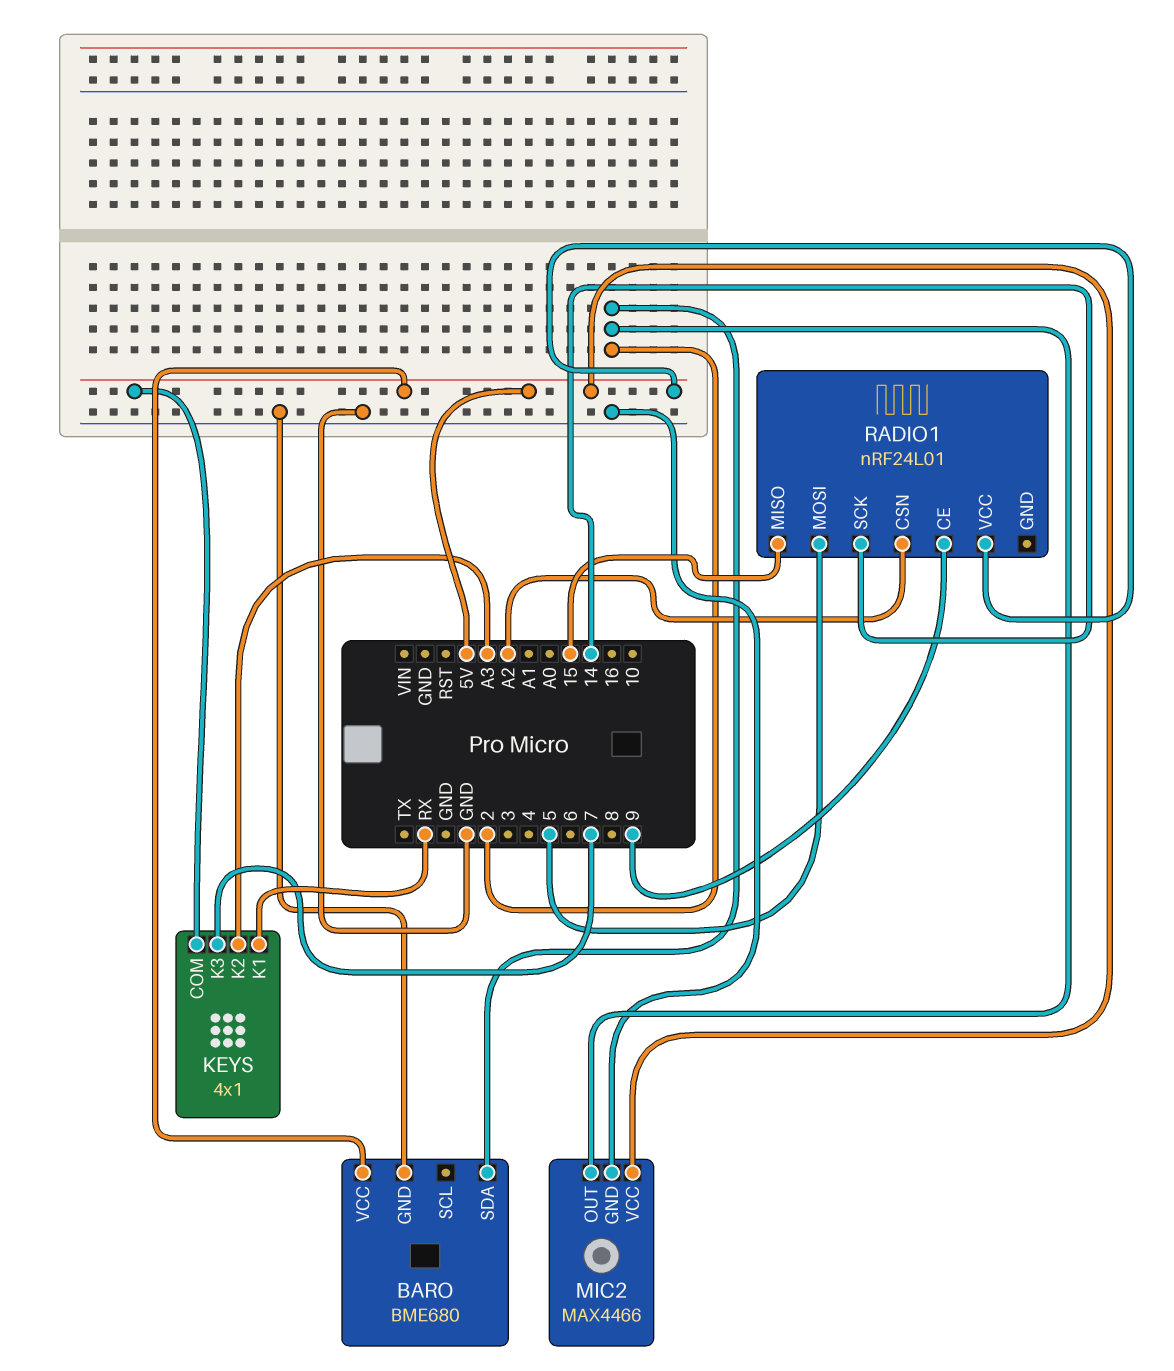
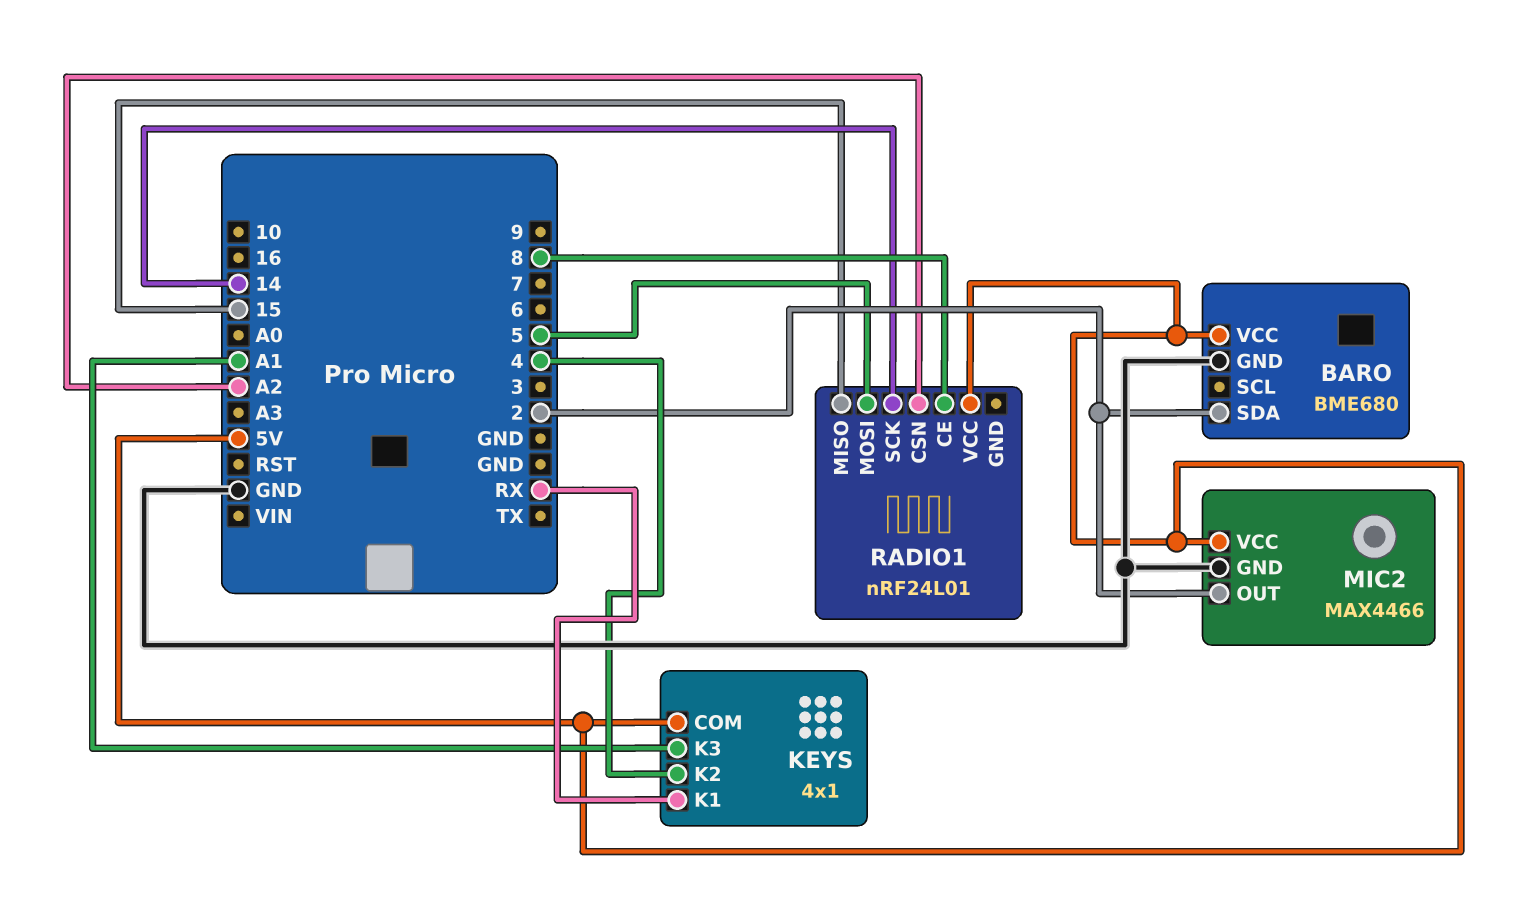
KEYS pin K2: A3 -> 4
KEYS pin K3: 7 -> A1
RADIO1 pin CE: 9 -> 8

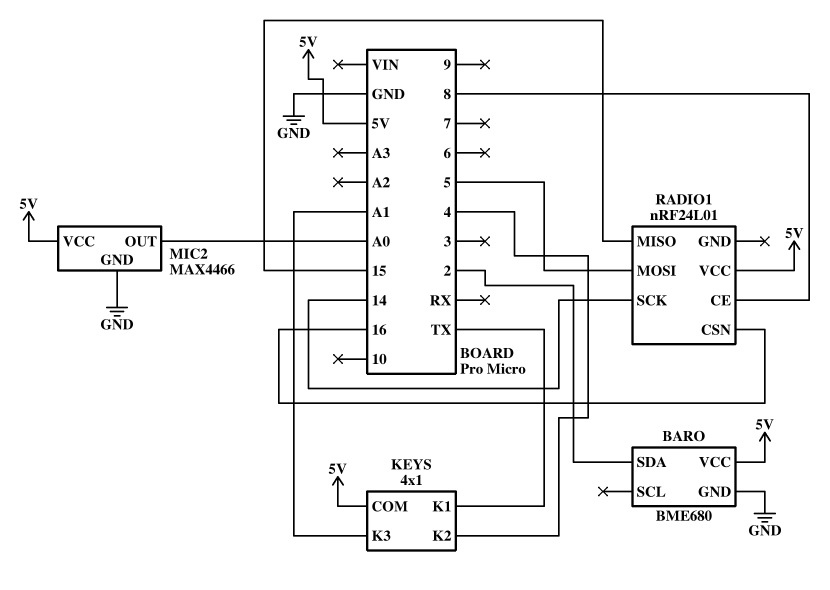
KEYS pin K1: RX -> TX
MIC2 pin OUT: 2 -> A0
RADIO1 pin CSN: A2 -> 16

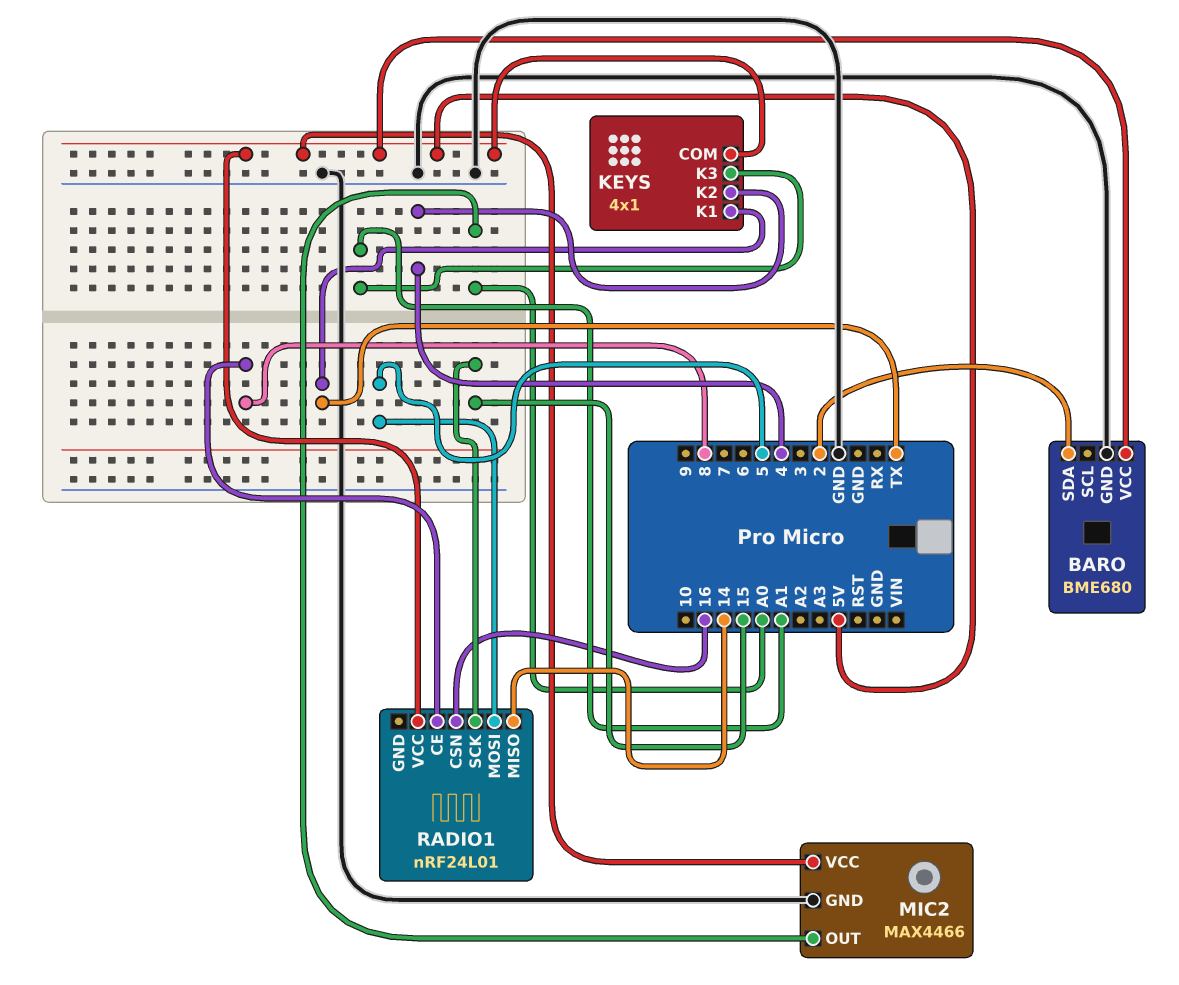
RADIO1 pin MISO: 15 -> 14
RADIO1 pin SCK: 14 -> 15

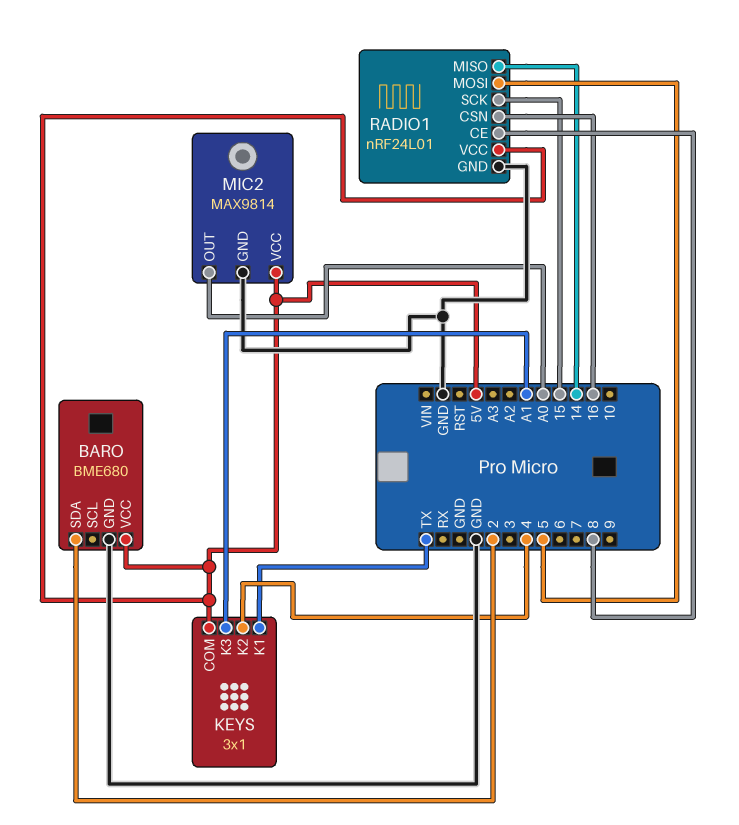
KEYS: 4x1 -> 3x1
MIC2: MAX4466 -> MAX9814
RADIO1 pin GND: none -> GND

